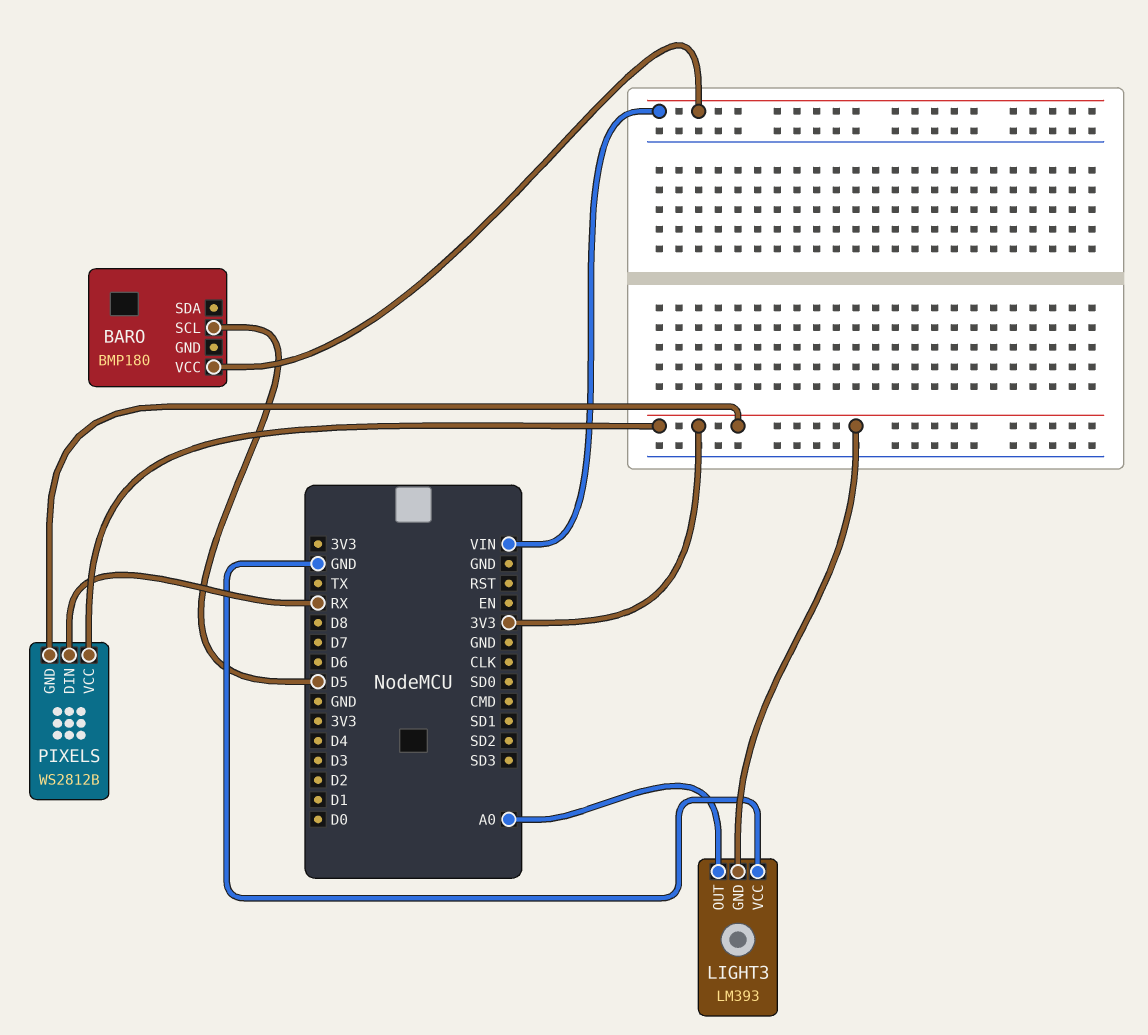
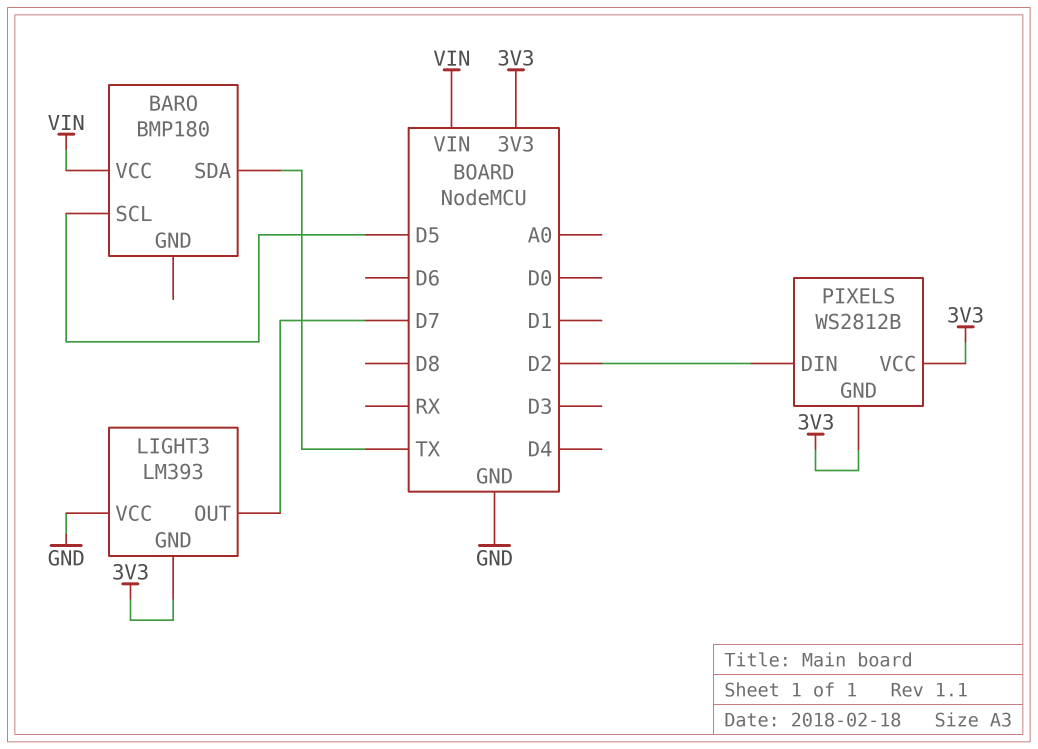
BARO pin SDA: none -> TX
LIGHT3 pin OUT: A0 -> D7
PIXELS pin DIN: RX -> D2

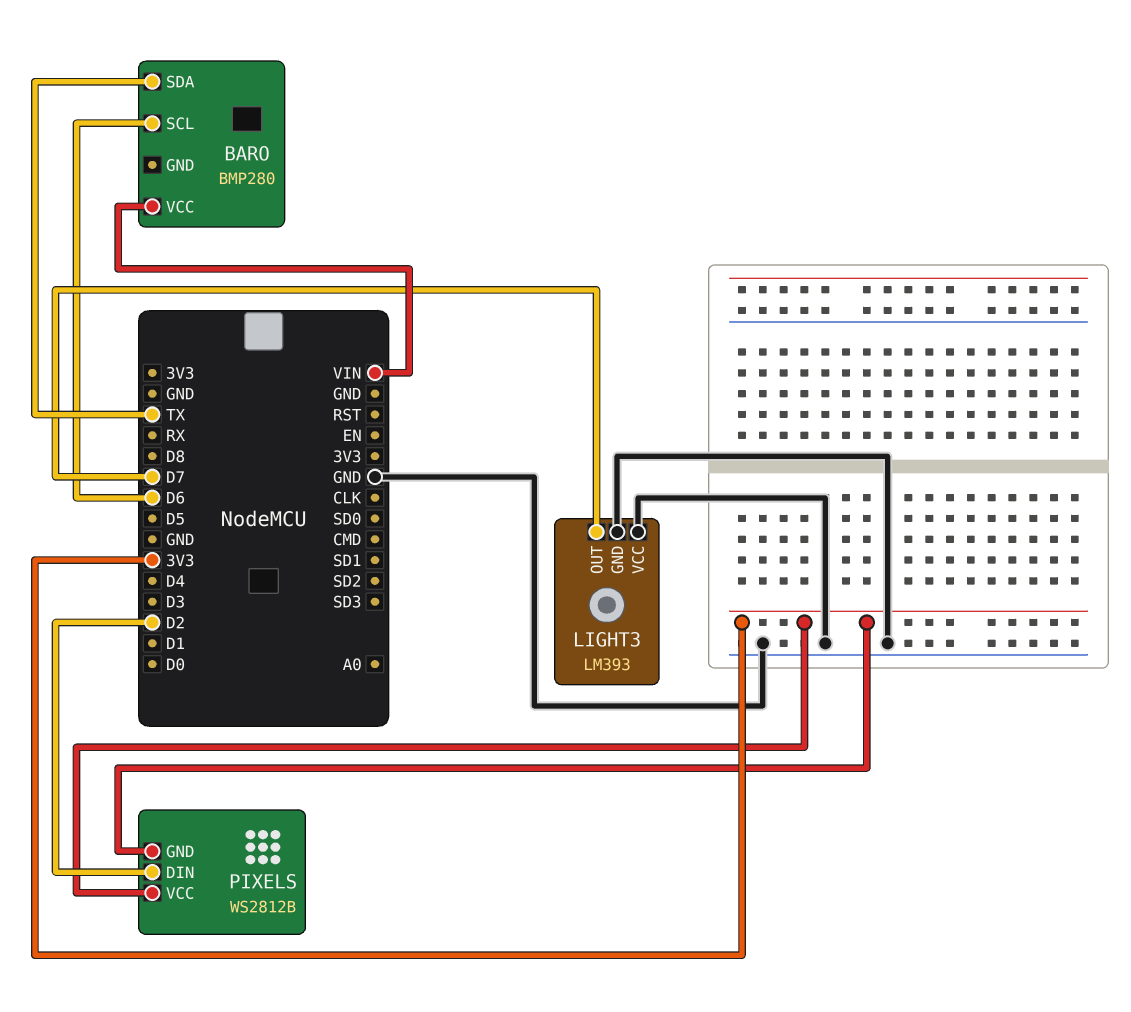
BARO: BMP180 -> BMP280
BARO pin SCL: D5 -> D6
LIGHT3 pin GND: 3V3 -> GND

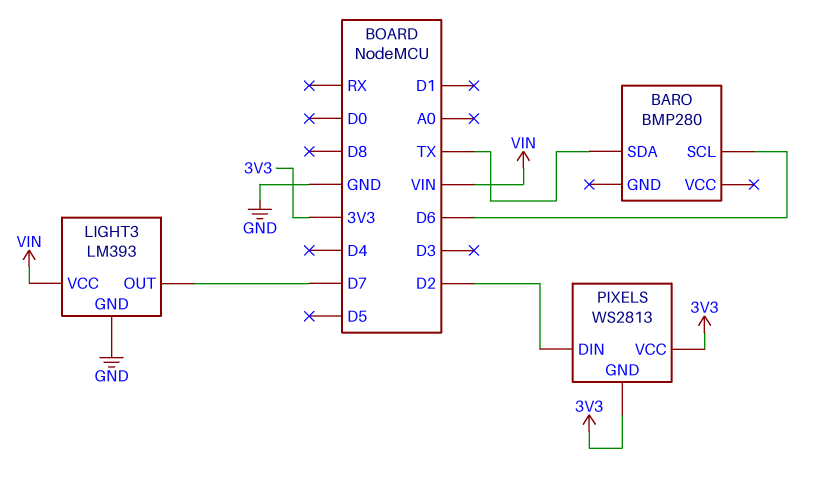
BARO pin VCC: VIN -> none
LIGHT3 pin VCC: GND -> VIN
PIXELS: WS2812B -> WS2813

